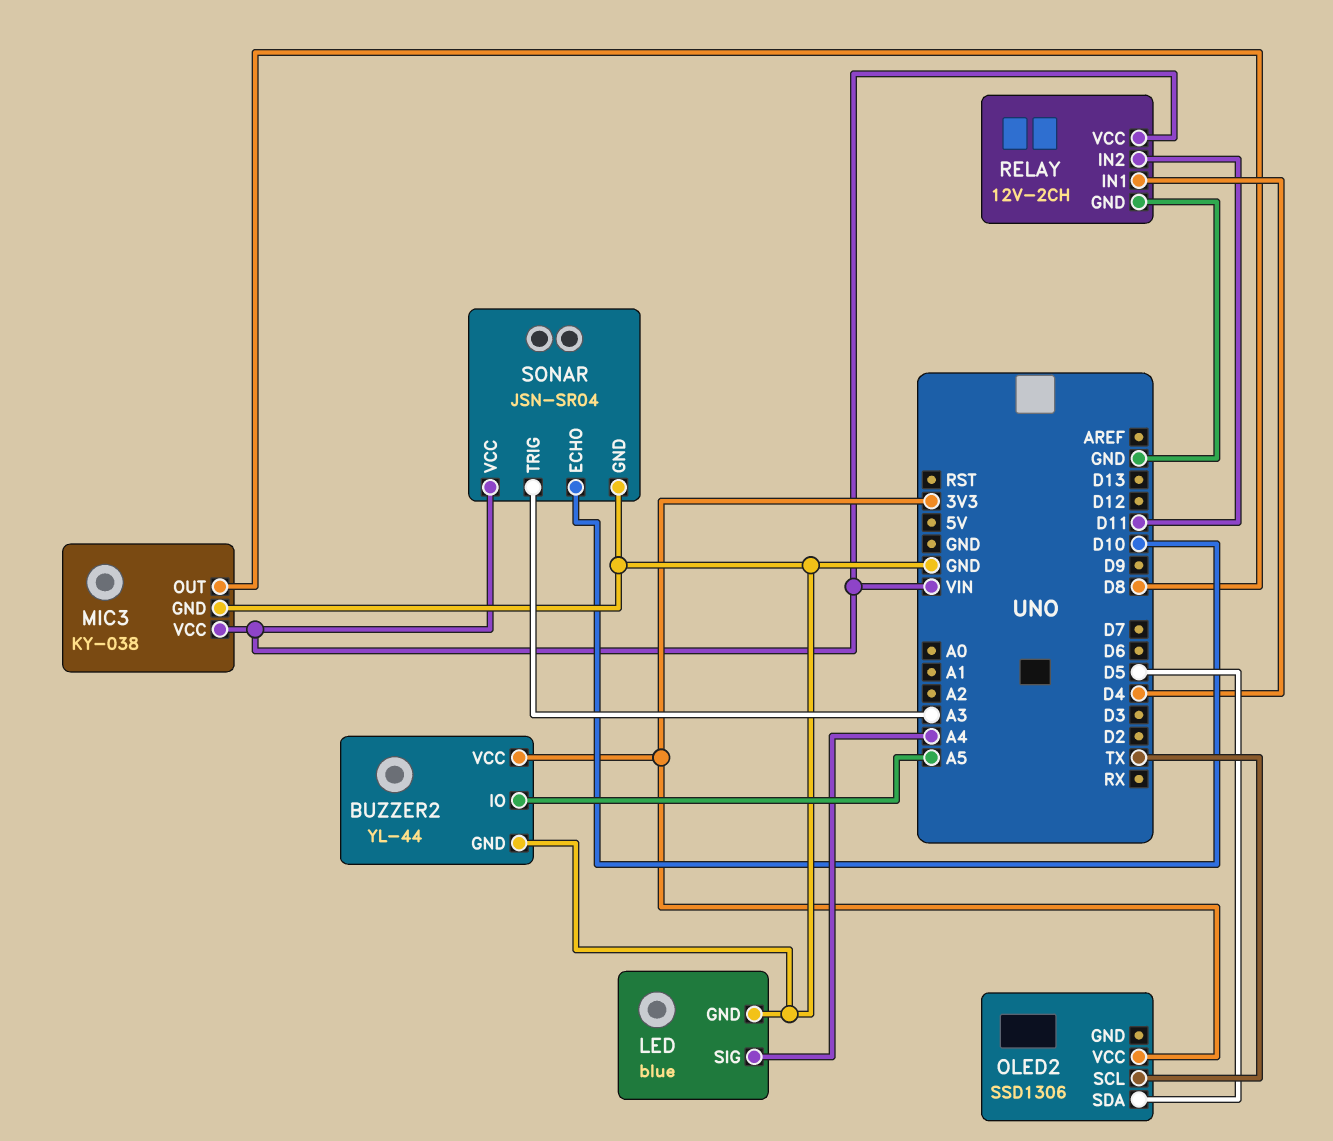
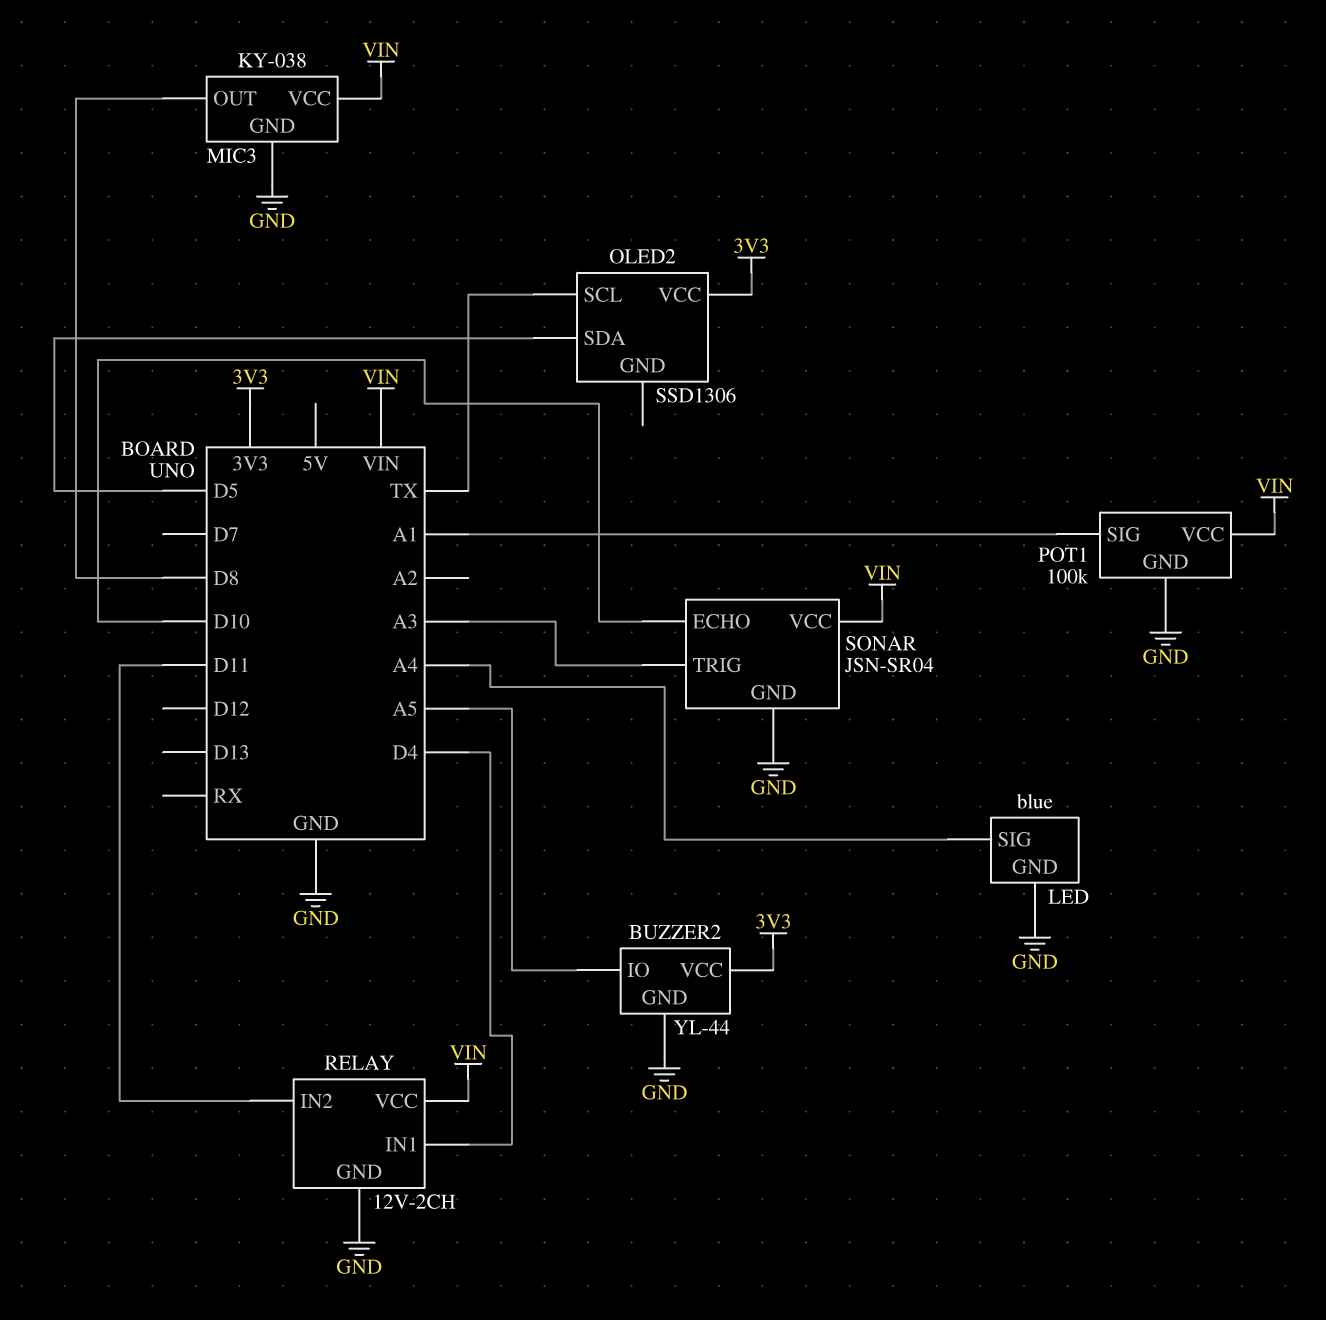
POT1: none -> 100k
POT1 pin GND: none -> GND
POT1 pin SIG: none -> A1
POT1 pin VCC: none -> VIN

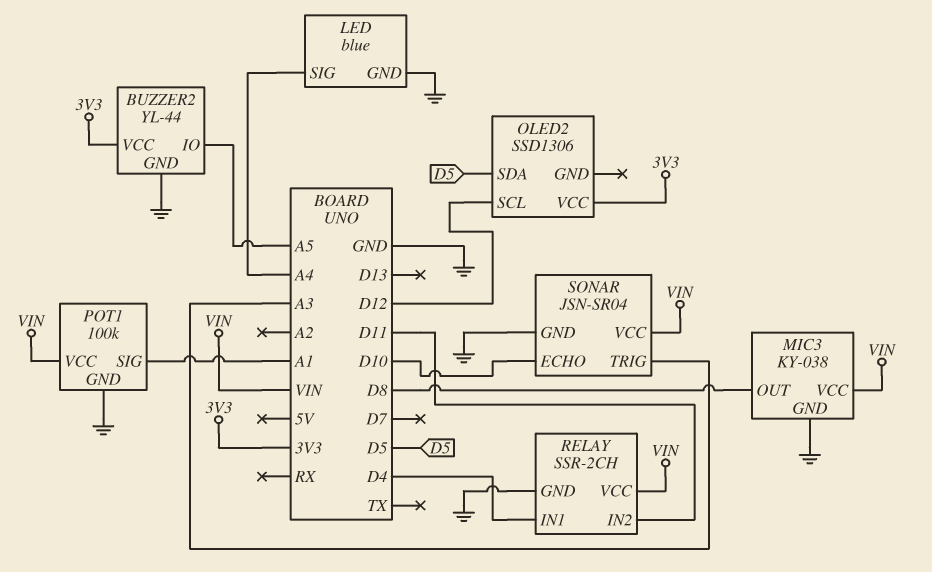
OLED2 pin SCL: TX -> D12
RELAY: 12V-2CH -> SSR-2CH

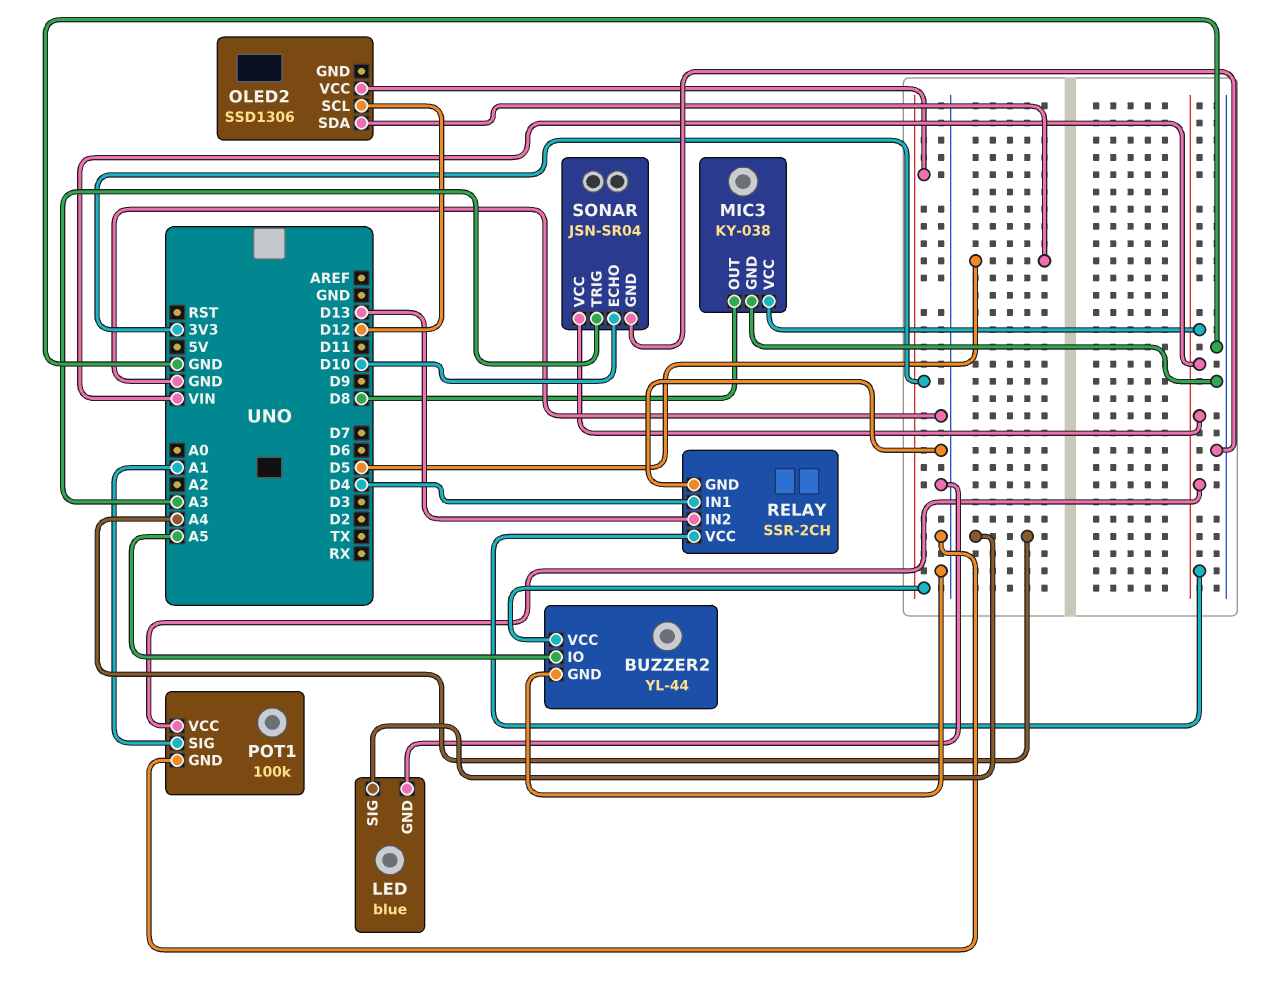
RELAY pin IN2: D11 -> D13

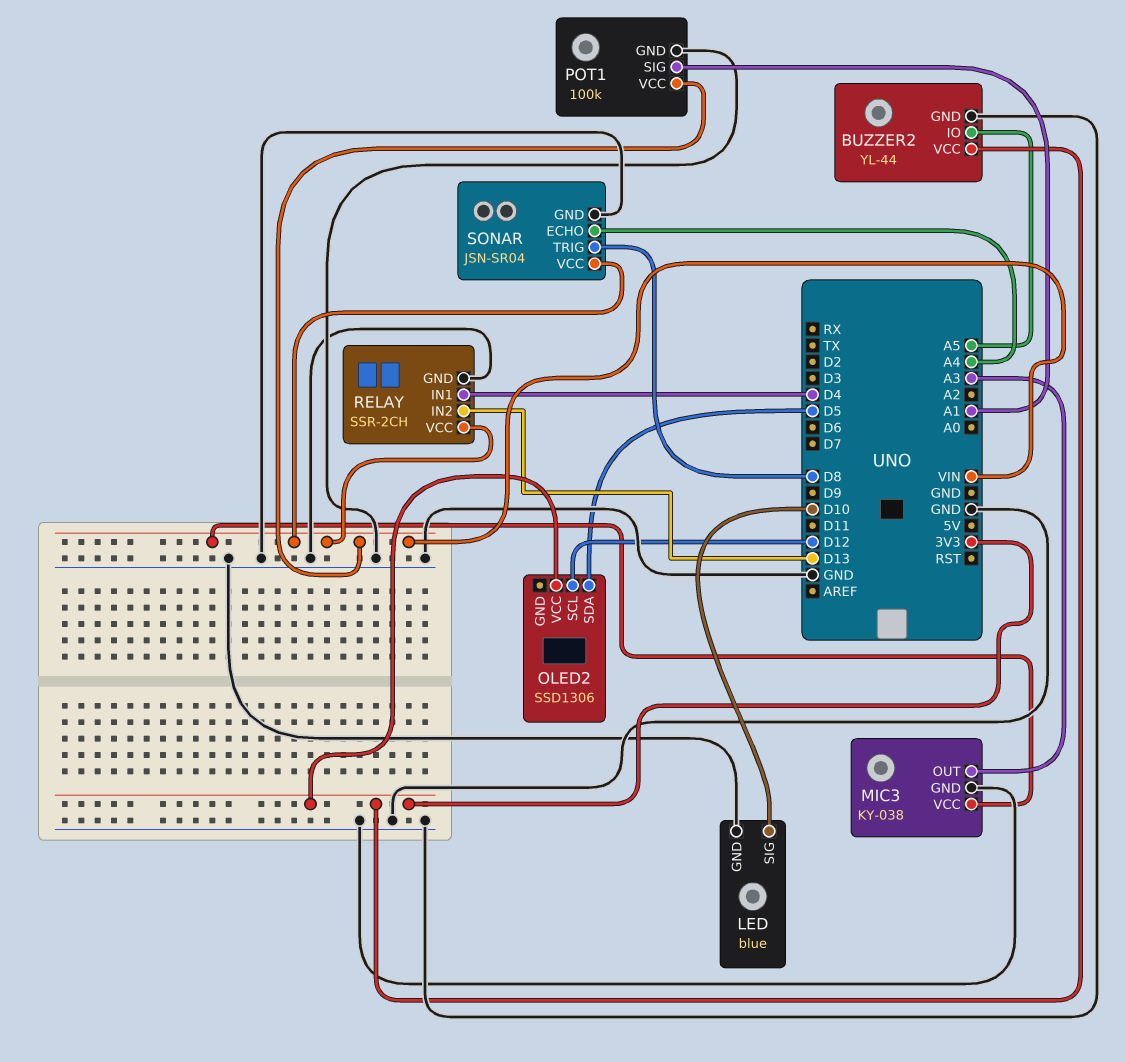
LED pin SIG: A4 -> D10
MIC3 pin OUT: D8 -> A3
SONAR pin ECHO: D10 -> A4
SONAR pin TRIG: A3 -> D8

